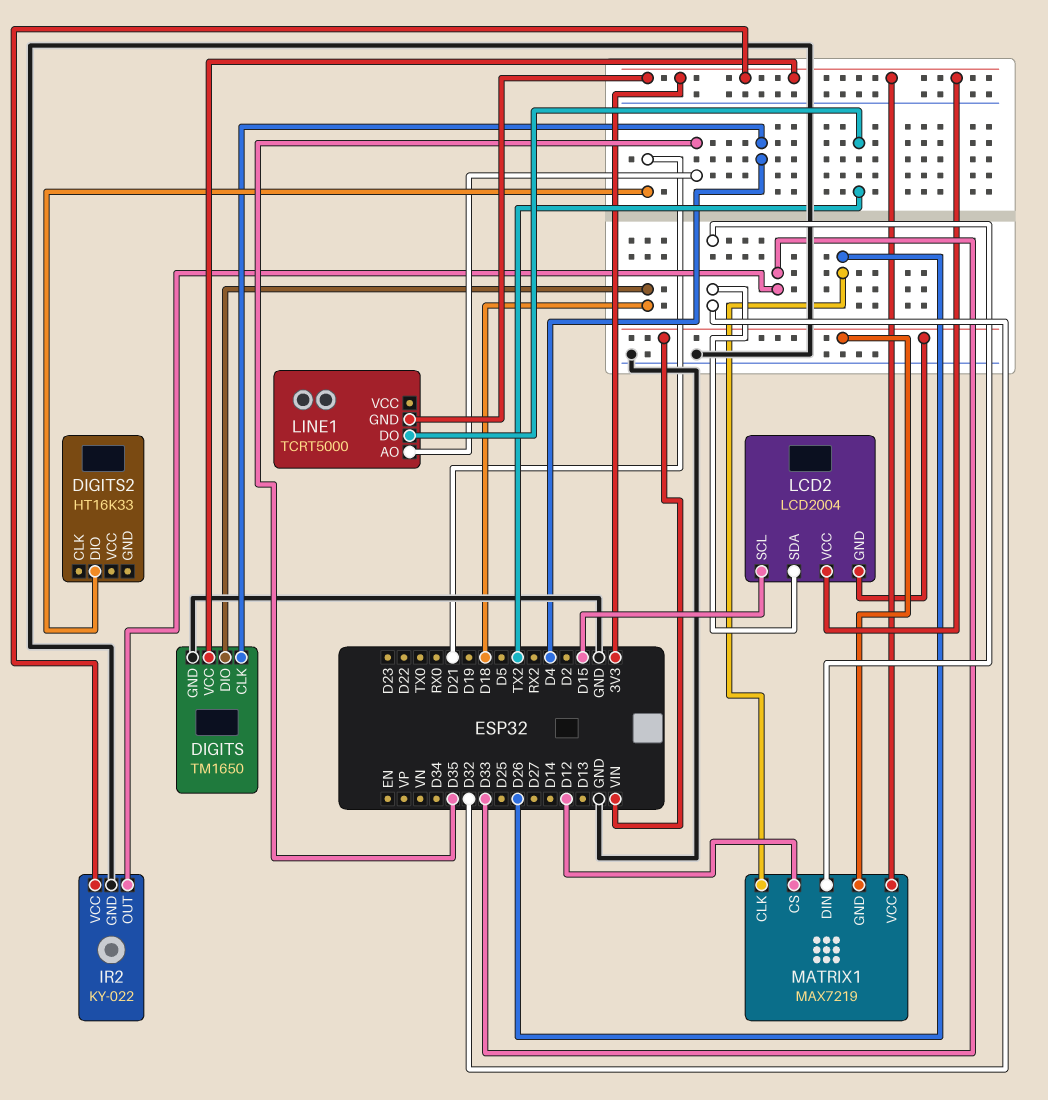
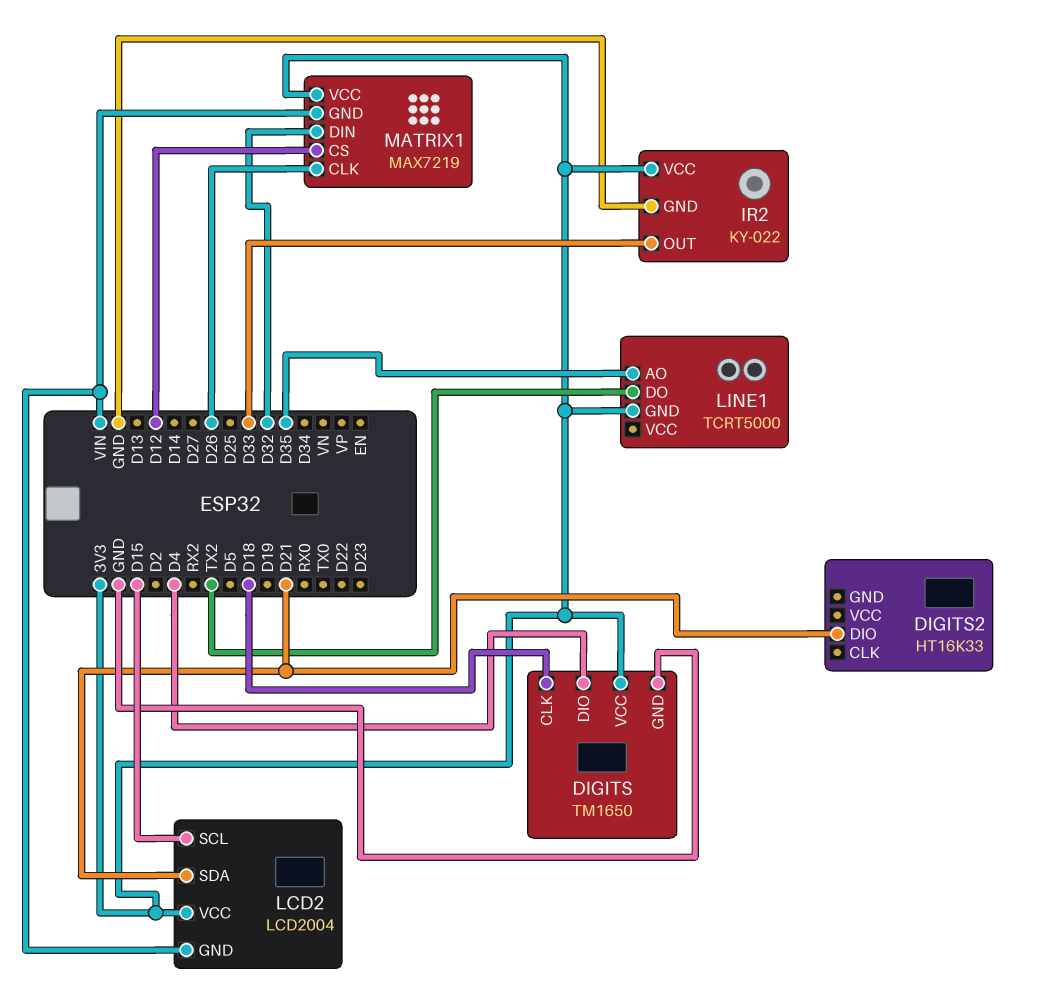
DIGITS pin CLK: D4 -> D18
DIGITS pin DIO: D18 -> D4
LCD2 pin SDA: D32 -> D21

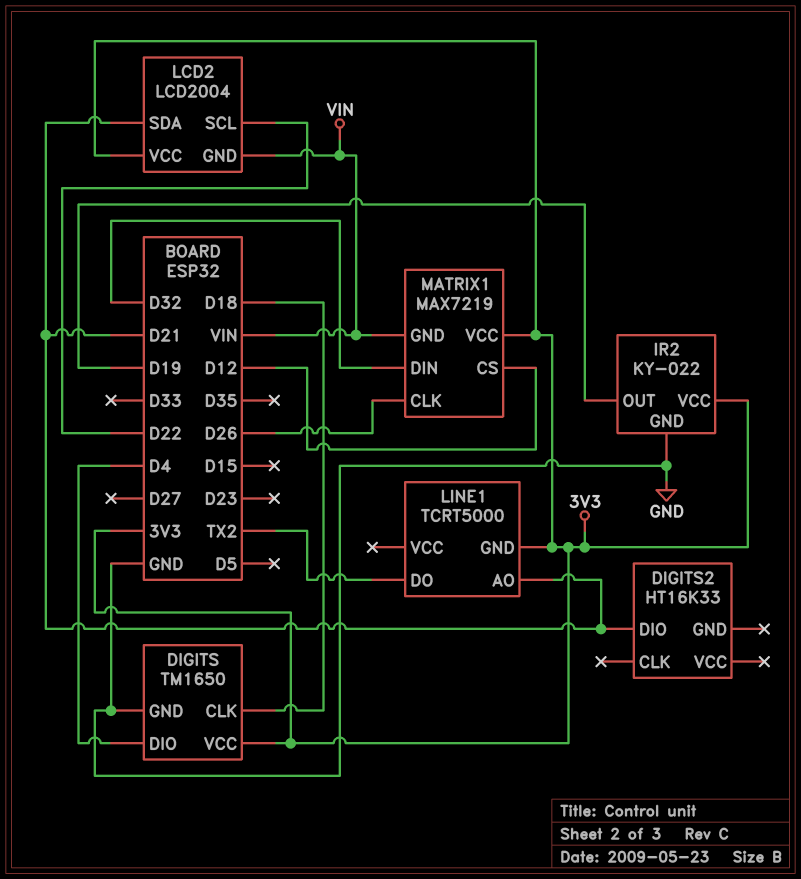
IR2 pin OUT: D33 -> D19
LCD2 pin SCL: D15 -> D22
LINE1 pin AO: D35 -> D21

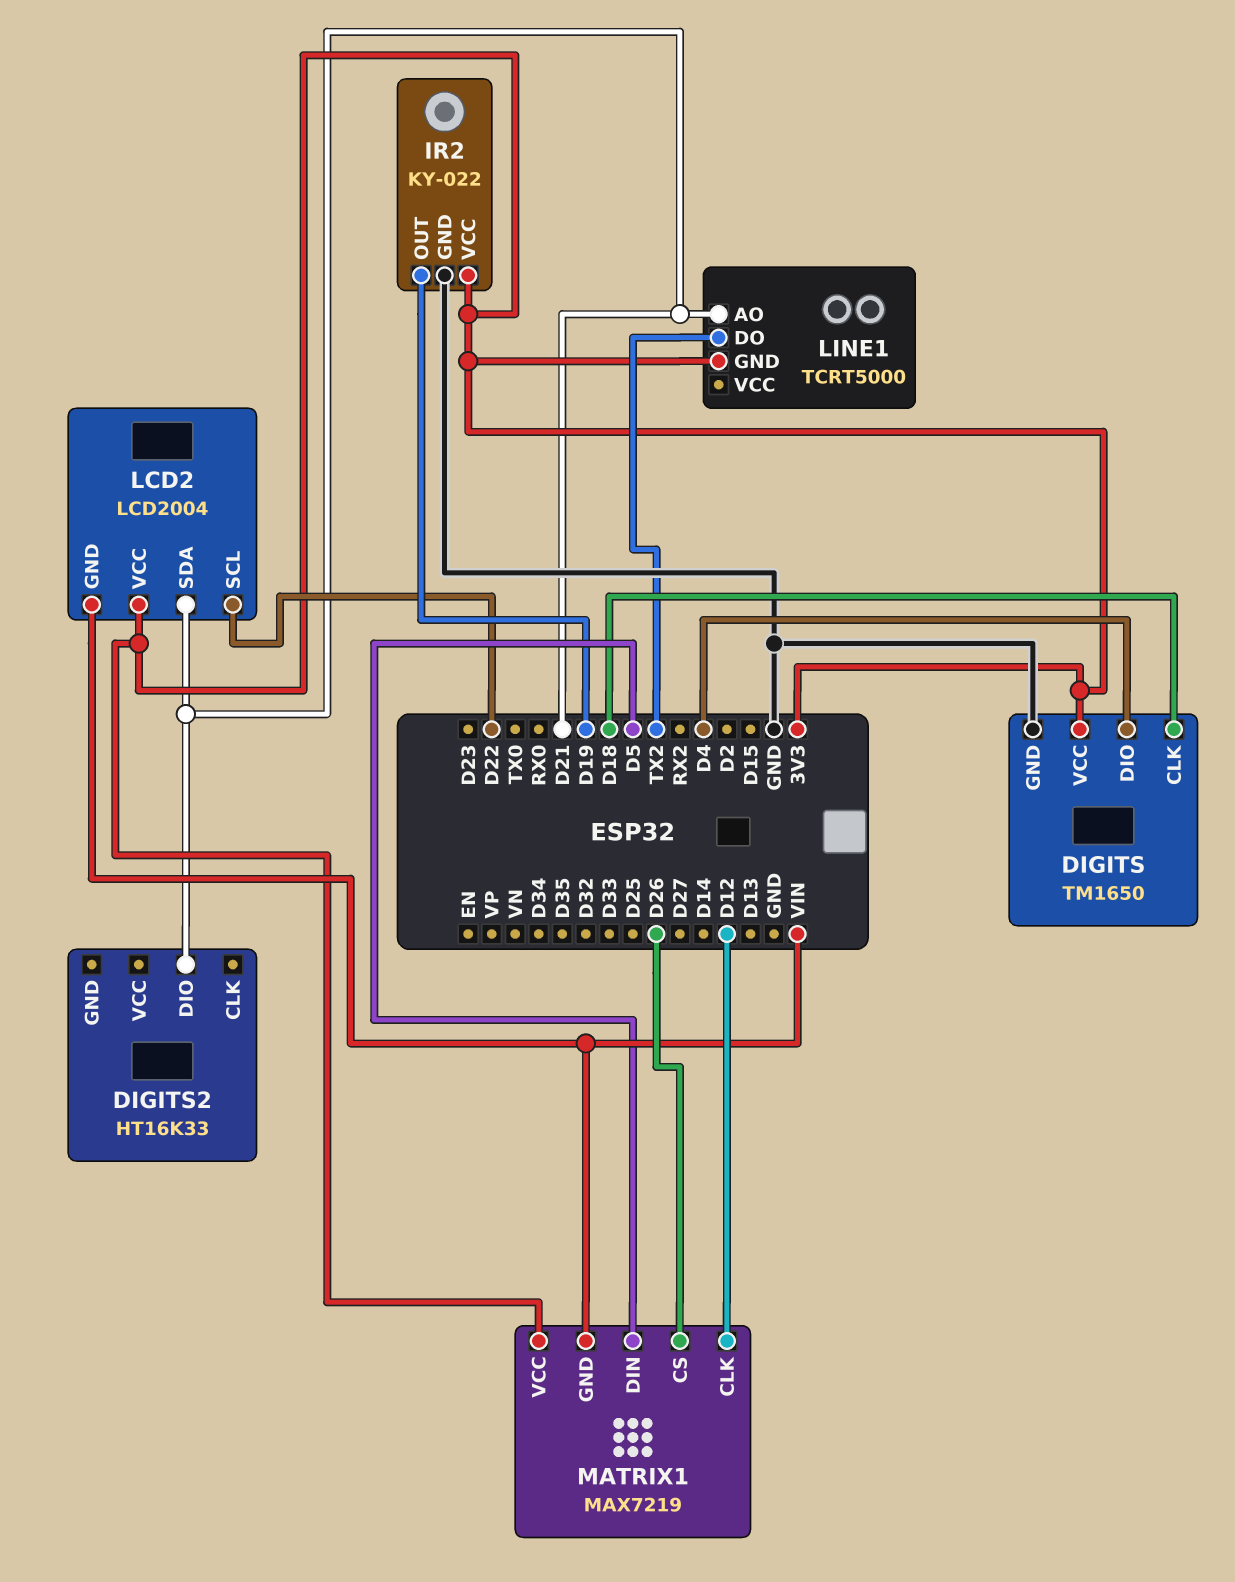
MATRIX1 pin CLK: D26 -> D12
MATRIX1 pin CS: D12 -> D26
MATRIX1 pin DIN: D32 -> D5

